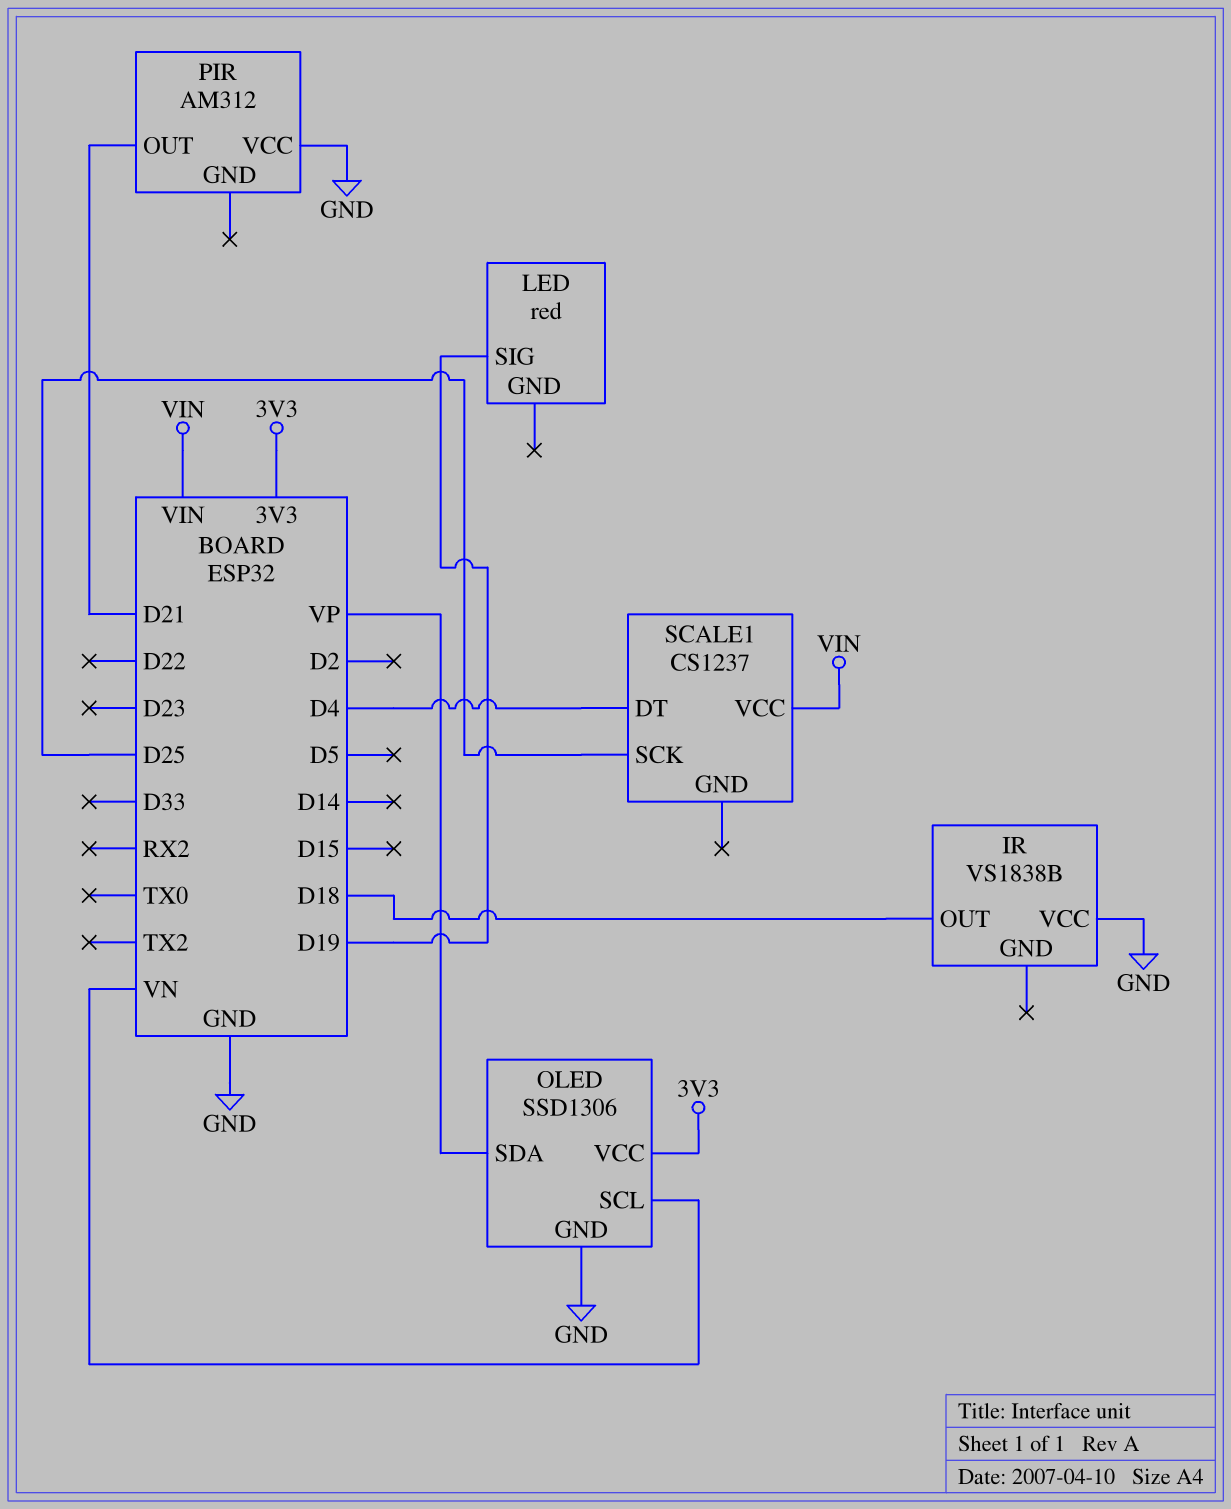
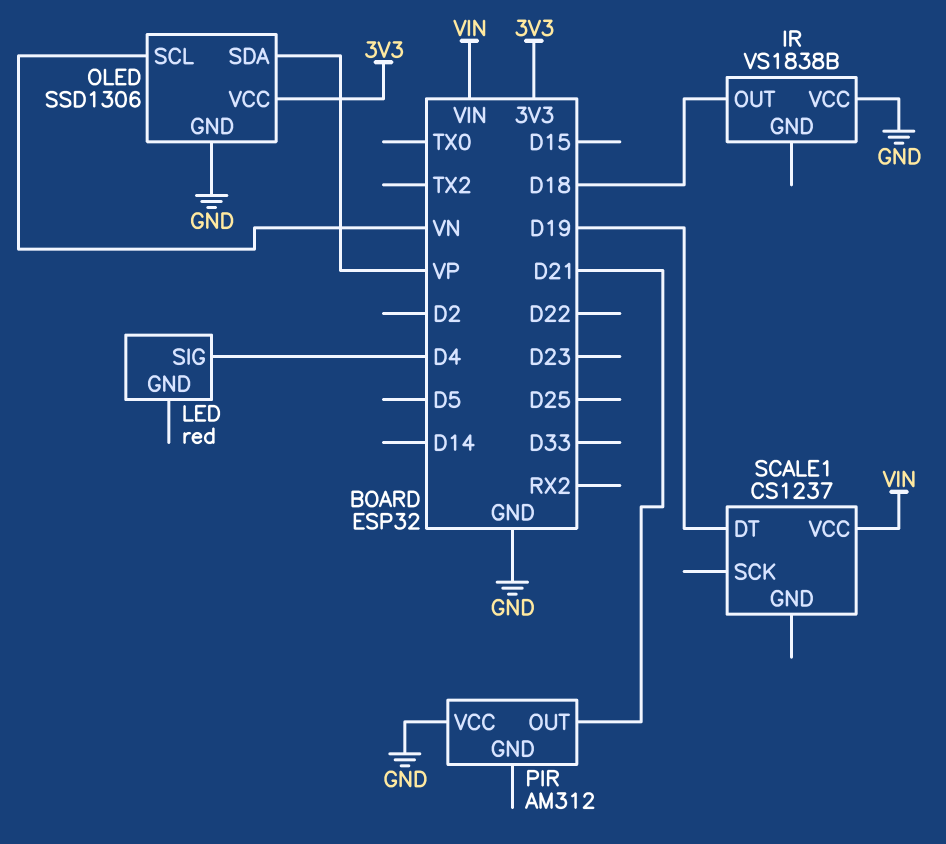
LED pin SIG: D19 -> D4
SCALE1 pin DT: D4 -> D19
SCALE1 pin SCK: D25 -> none

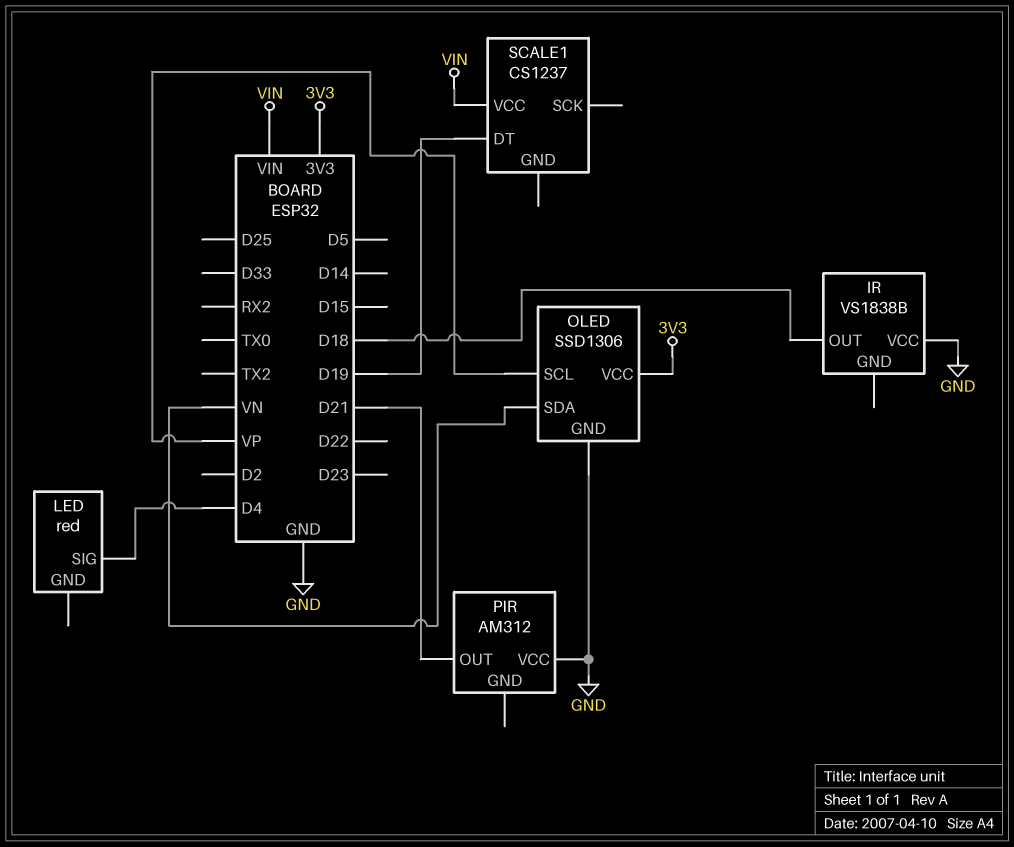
OLED pin SCL: VN -> VP
OLED pin SDA: VP -> VN

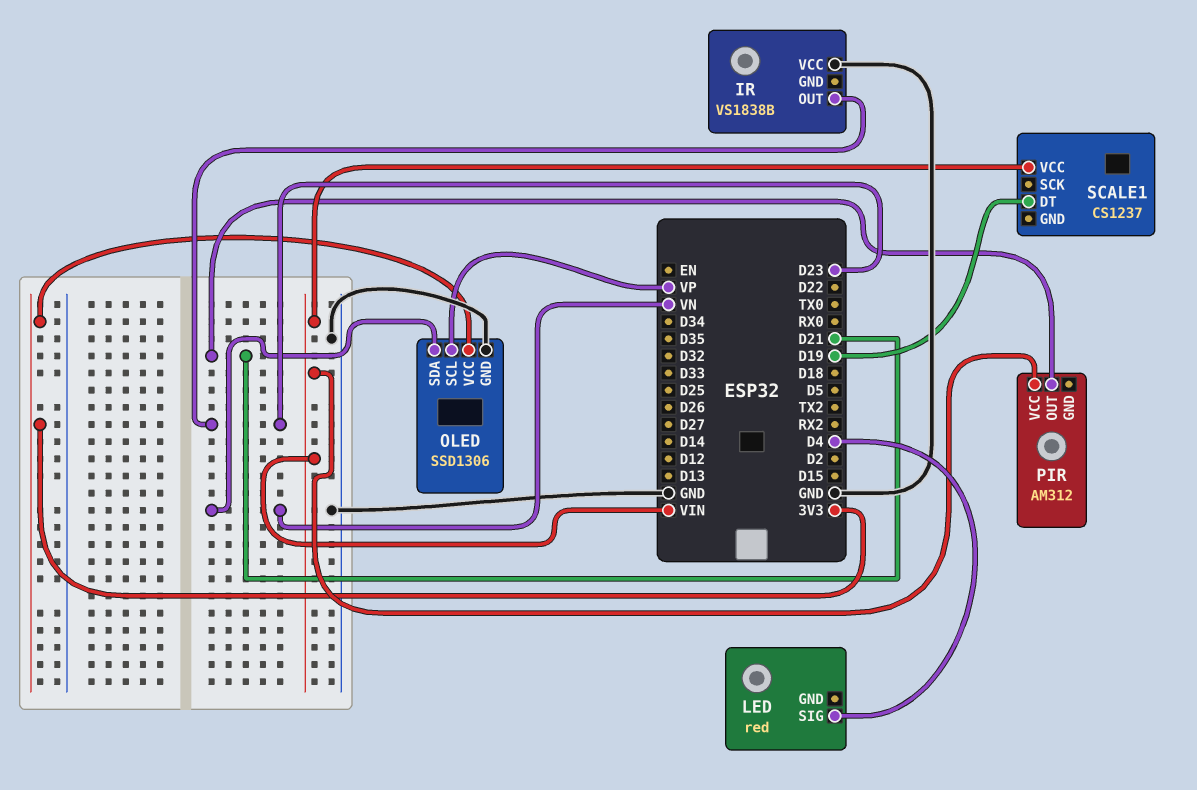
IR pin OUT: D18 -> D23
PIR pin VCC: GND -> VIN

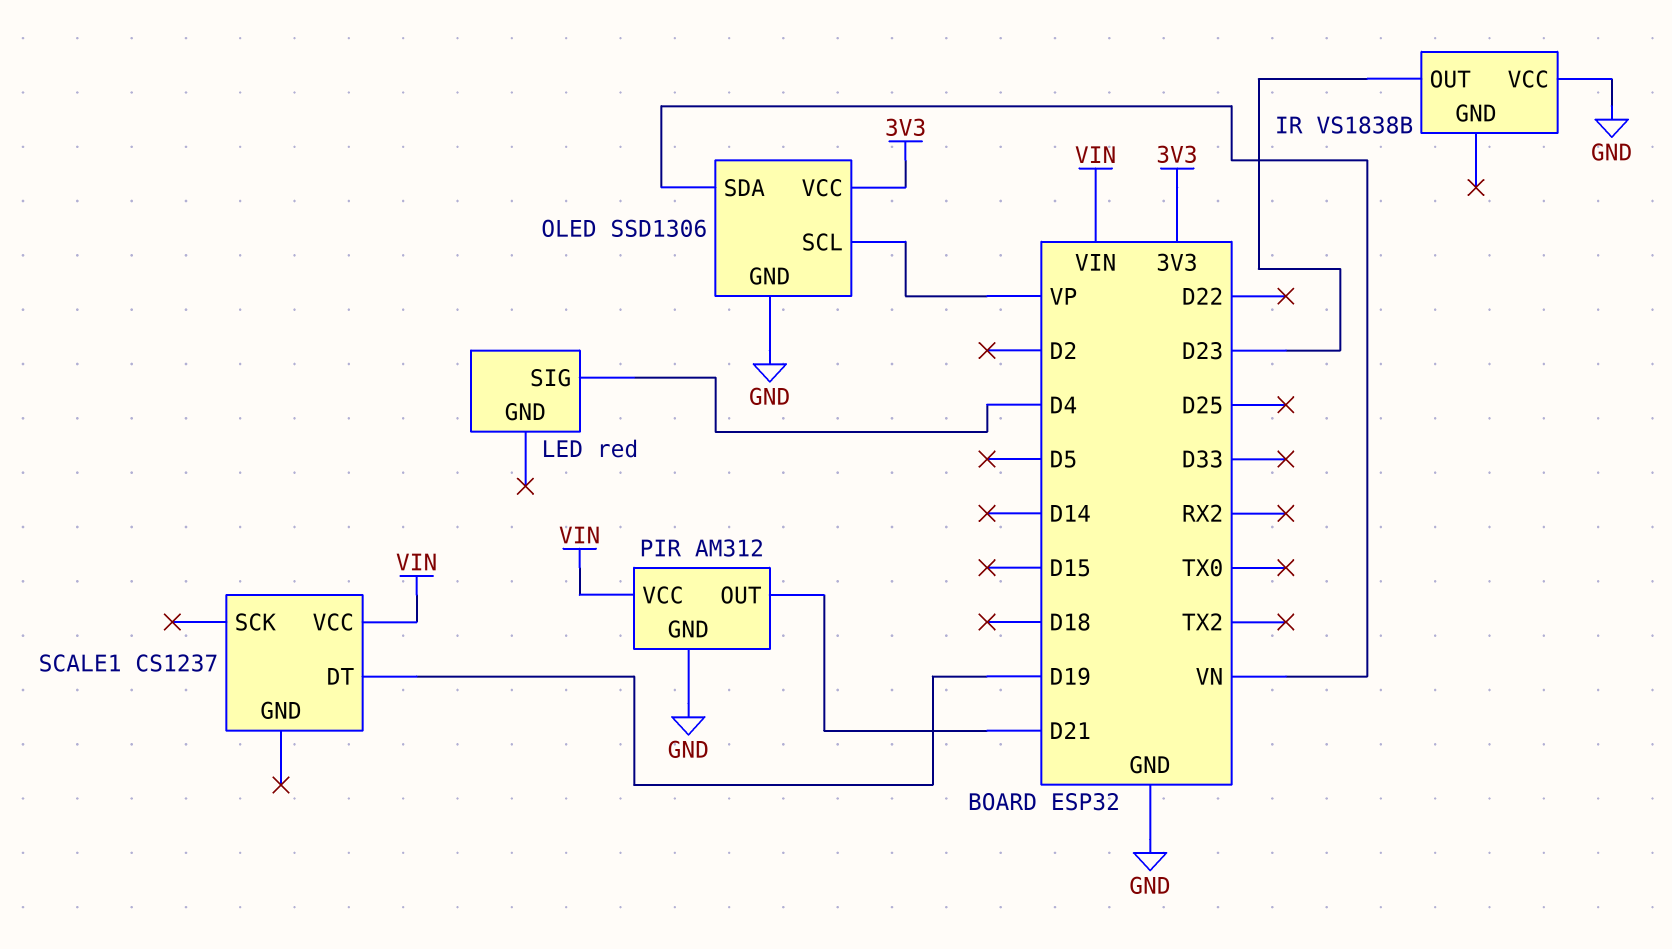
PIR pin GND: none -> GND

